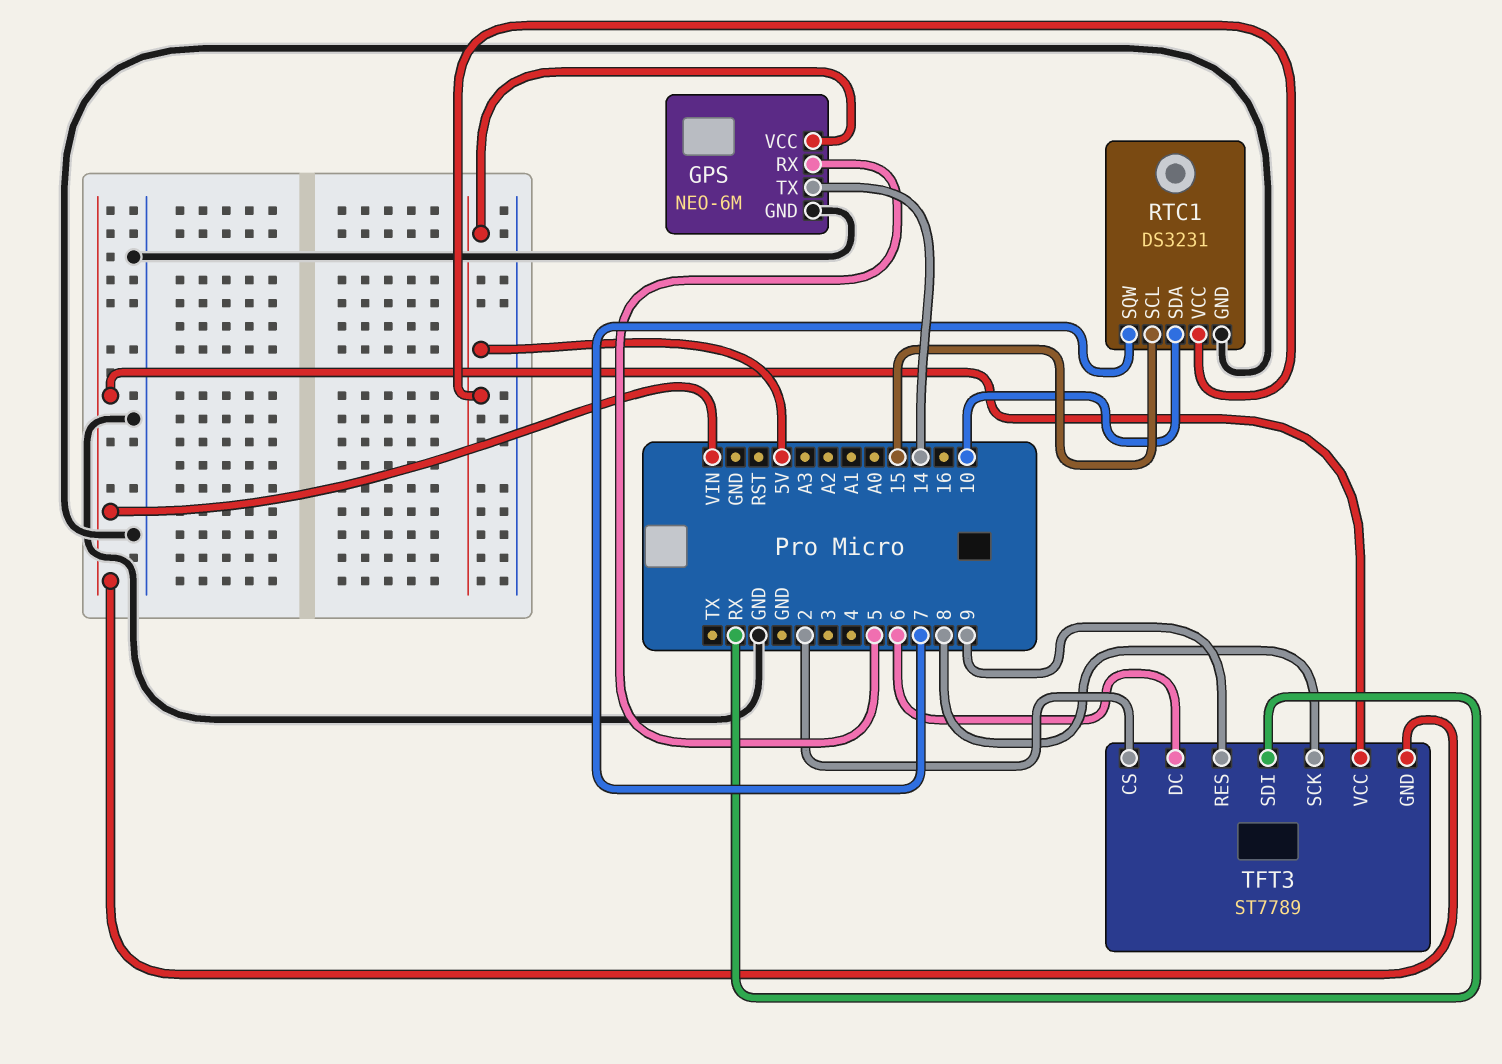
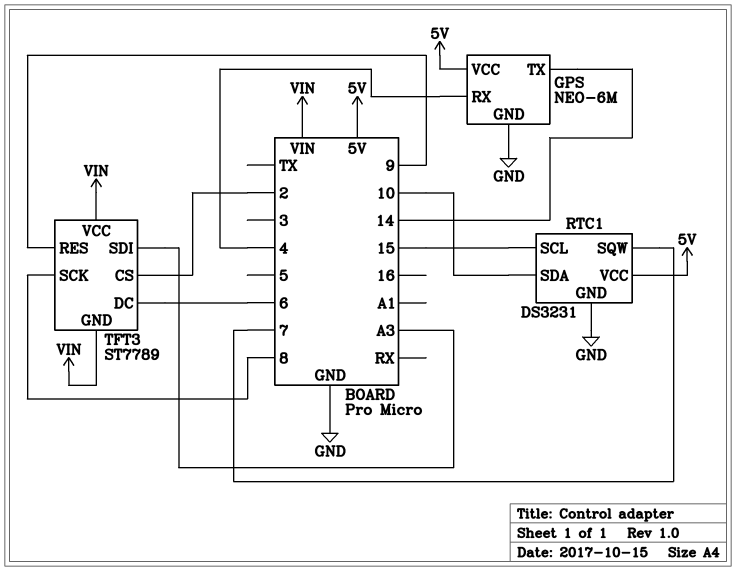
GPS pin RX: 5 -> 4
TFT3 pin SDI: RX -> A3

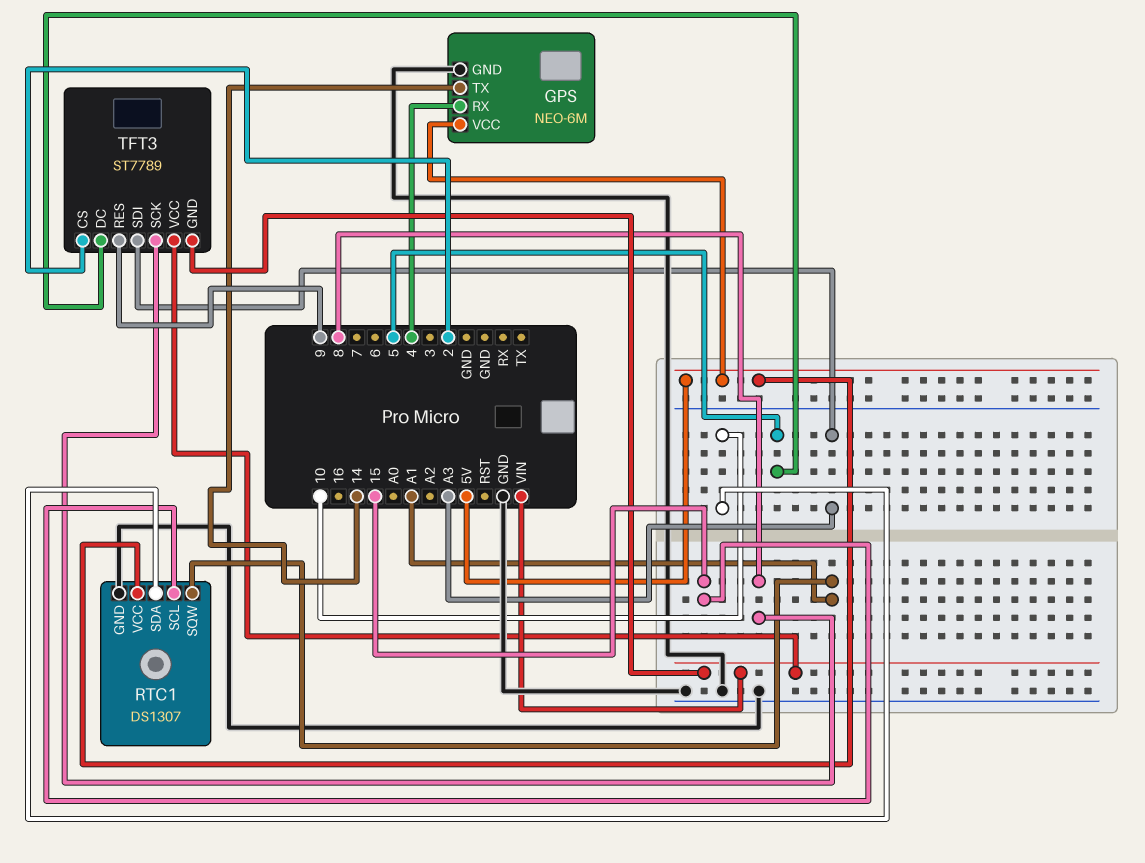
RTC1: DS3231 -> DS1307
RTC1 pin SQW: 7 -> A1
TFT3 pin DC: 6 -> 5

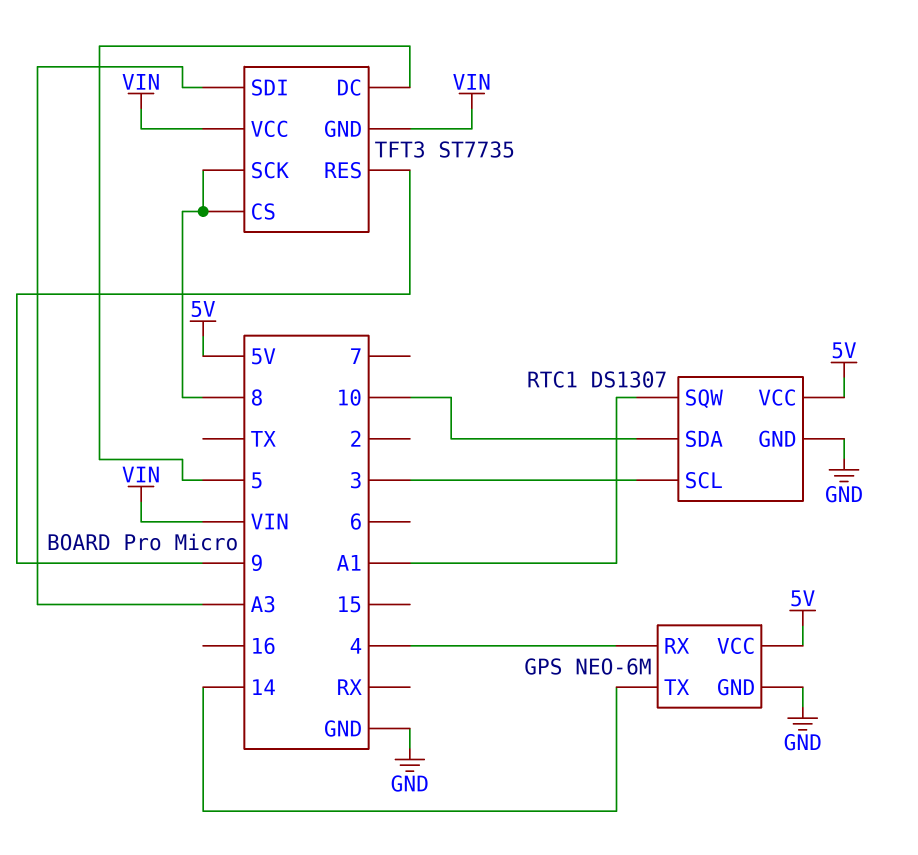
RTC1 pin SCL: 15 -> 3
TFT3: ST7789 -> ST7735
TFT3 pin CS: 2 -> 8

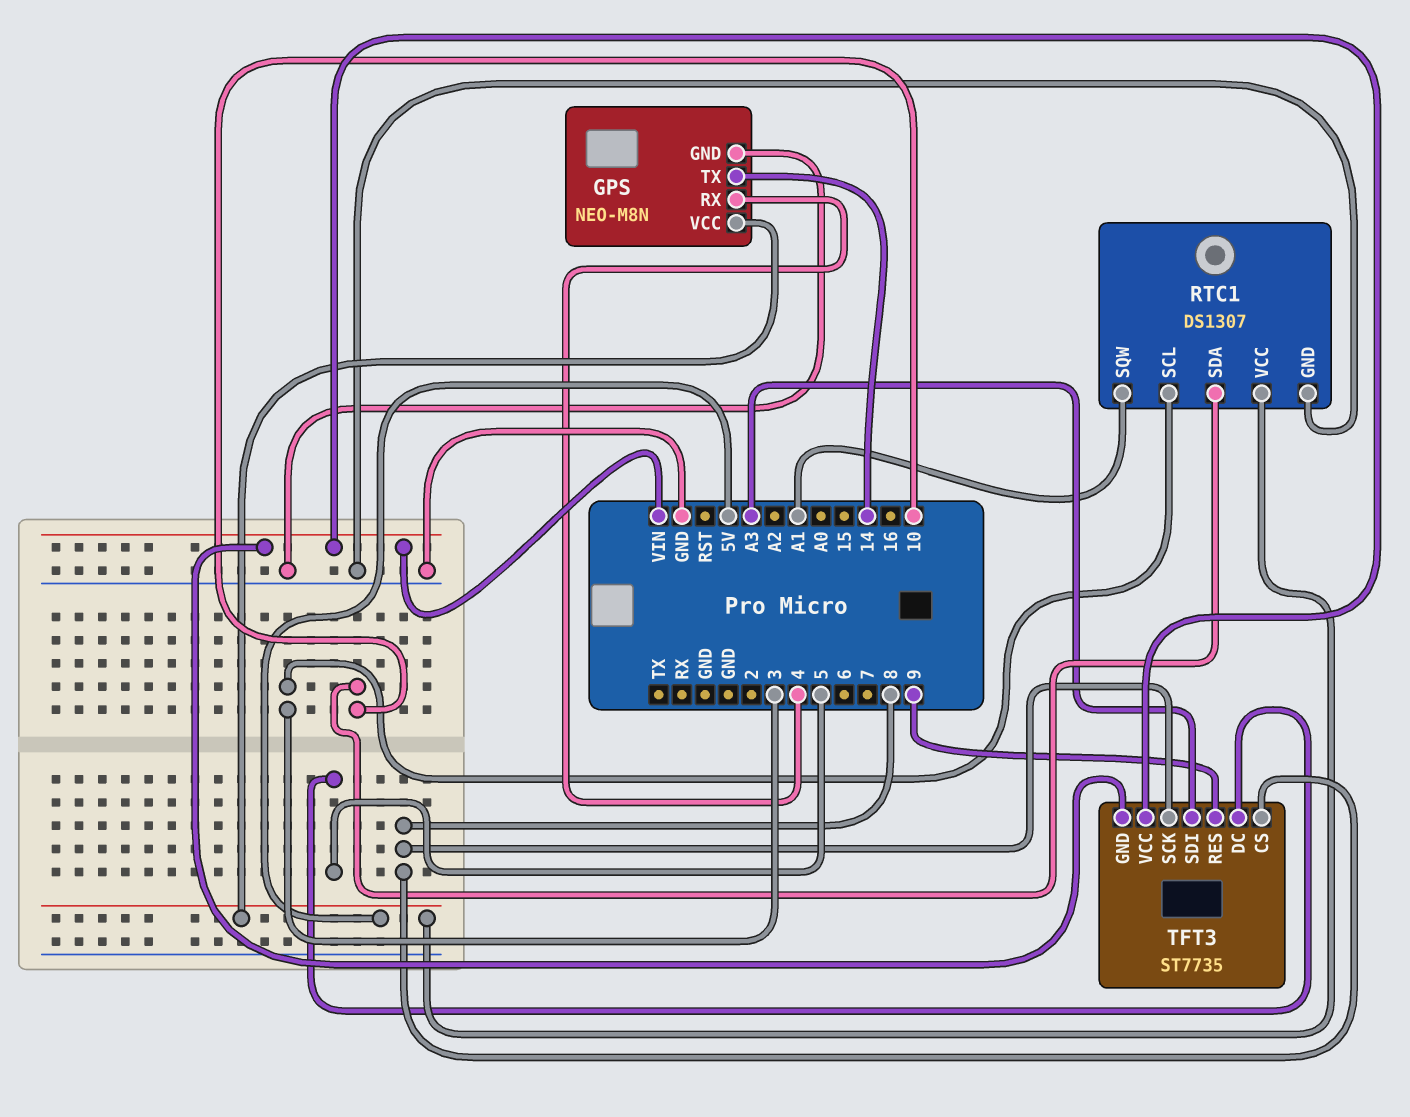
GPS: NEO-6M -> NEO-M8N

